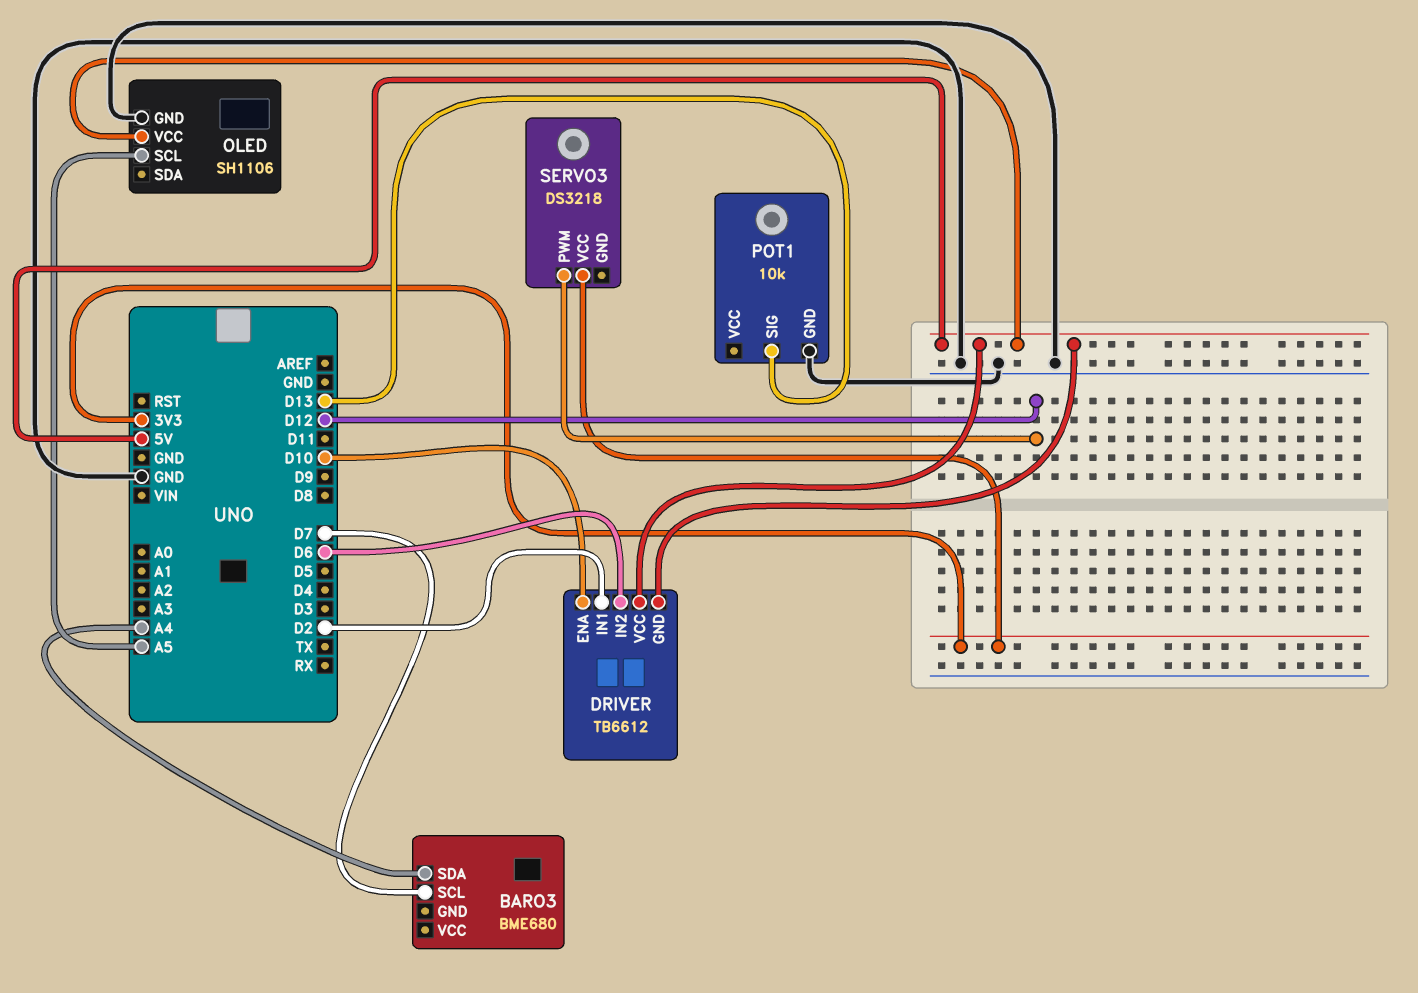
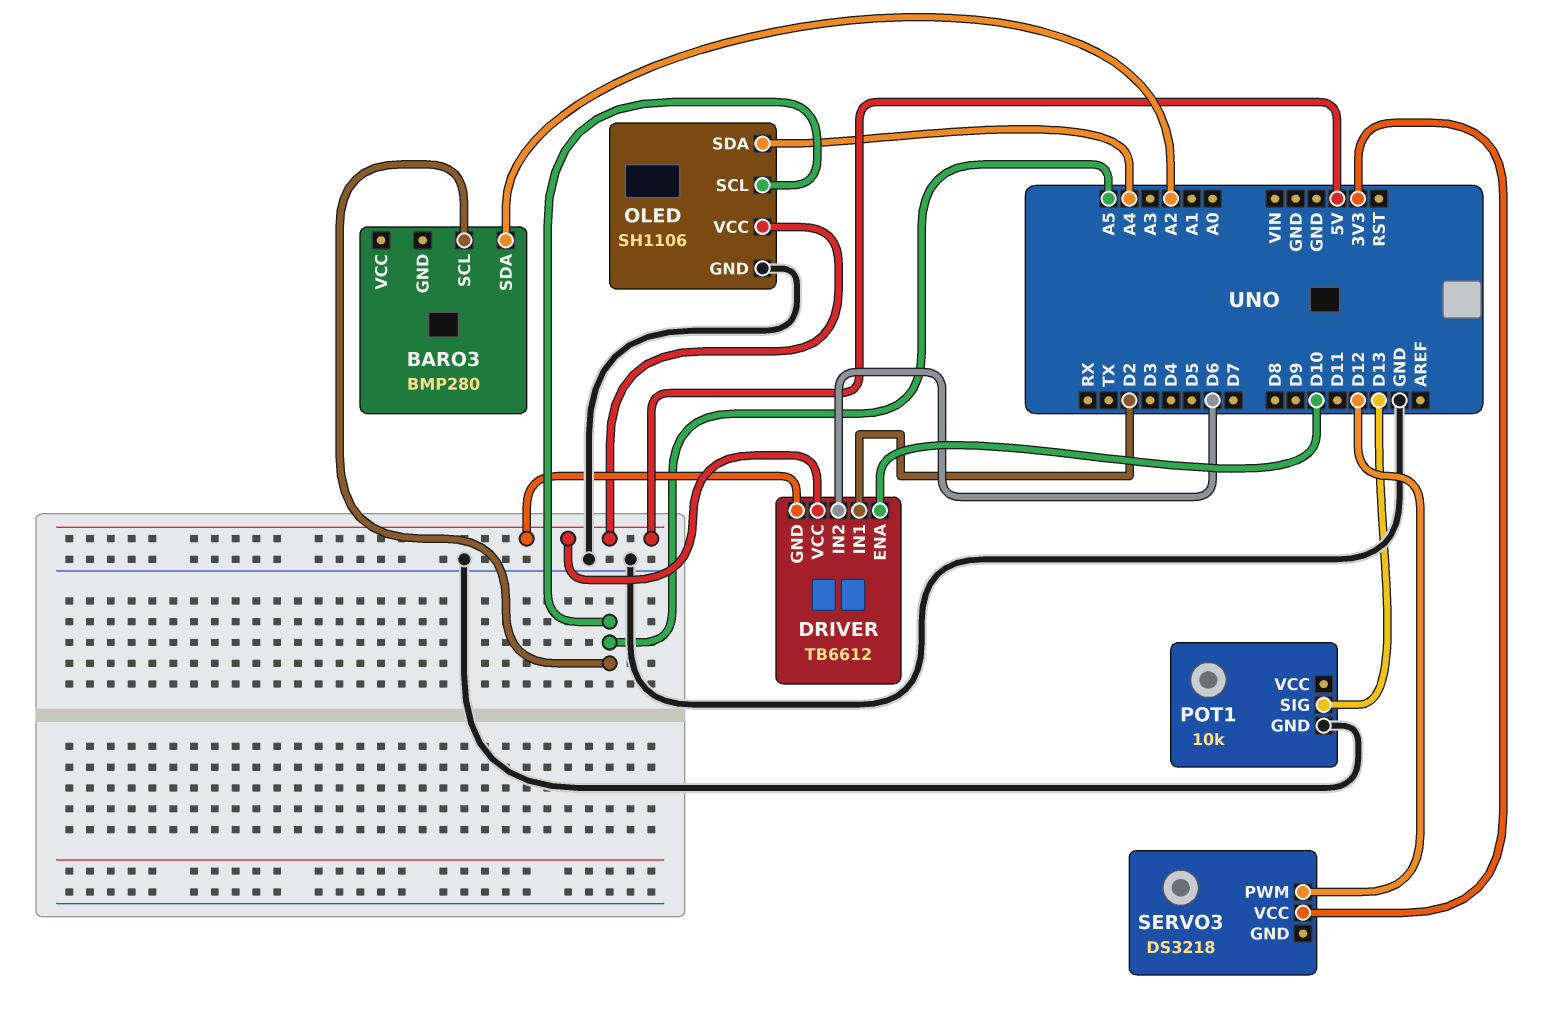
BARO3: BME680 -> BMP280
BARO3 pin SCL: D7 -> A5
BARO3 pin SDA: A4 -> A2
OLED pin SDA: none -> A4

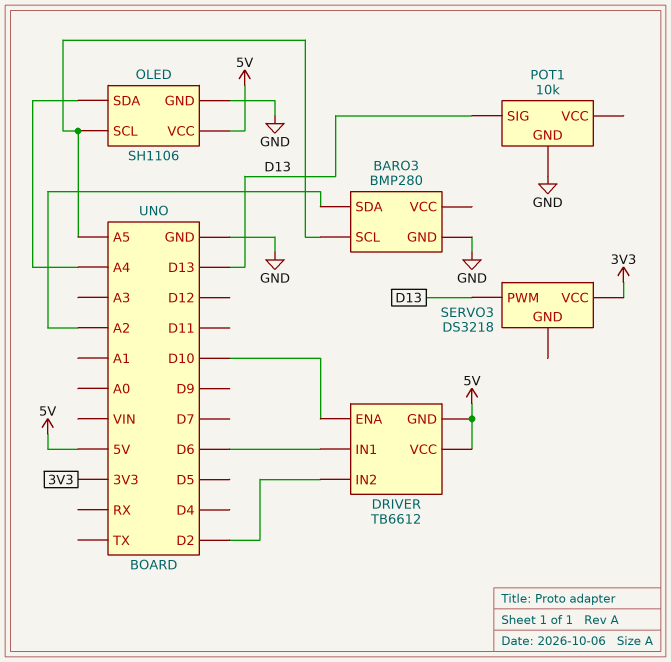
BARO3 pin GND: none -> GND
DRIVER pin IN1: D2 -> D6
DRIVER pin IN2: D6 -> D2
SERVO3 pin PWM: D12 -> D13

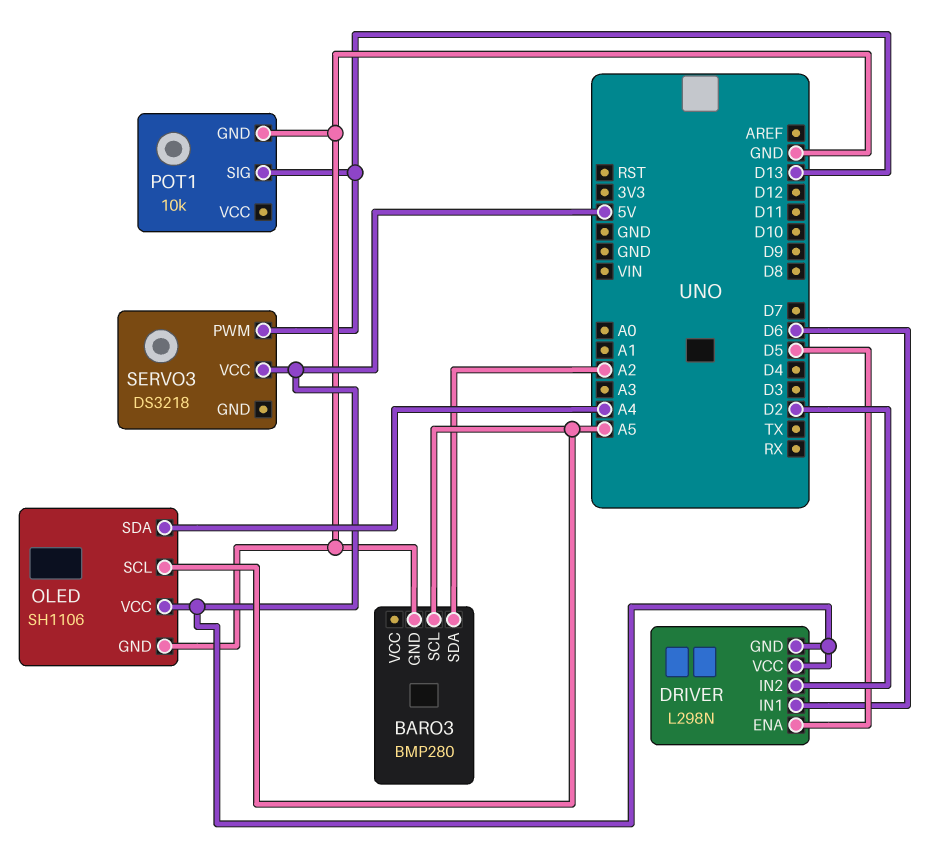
DRIVER: TB6612 -> L298N
DRIVER pin ENA: D10 -> D5
SERVO3 pin VCC: 3V3 -> 5V

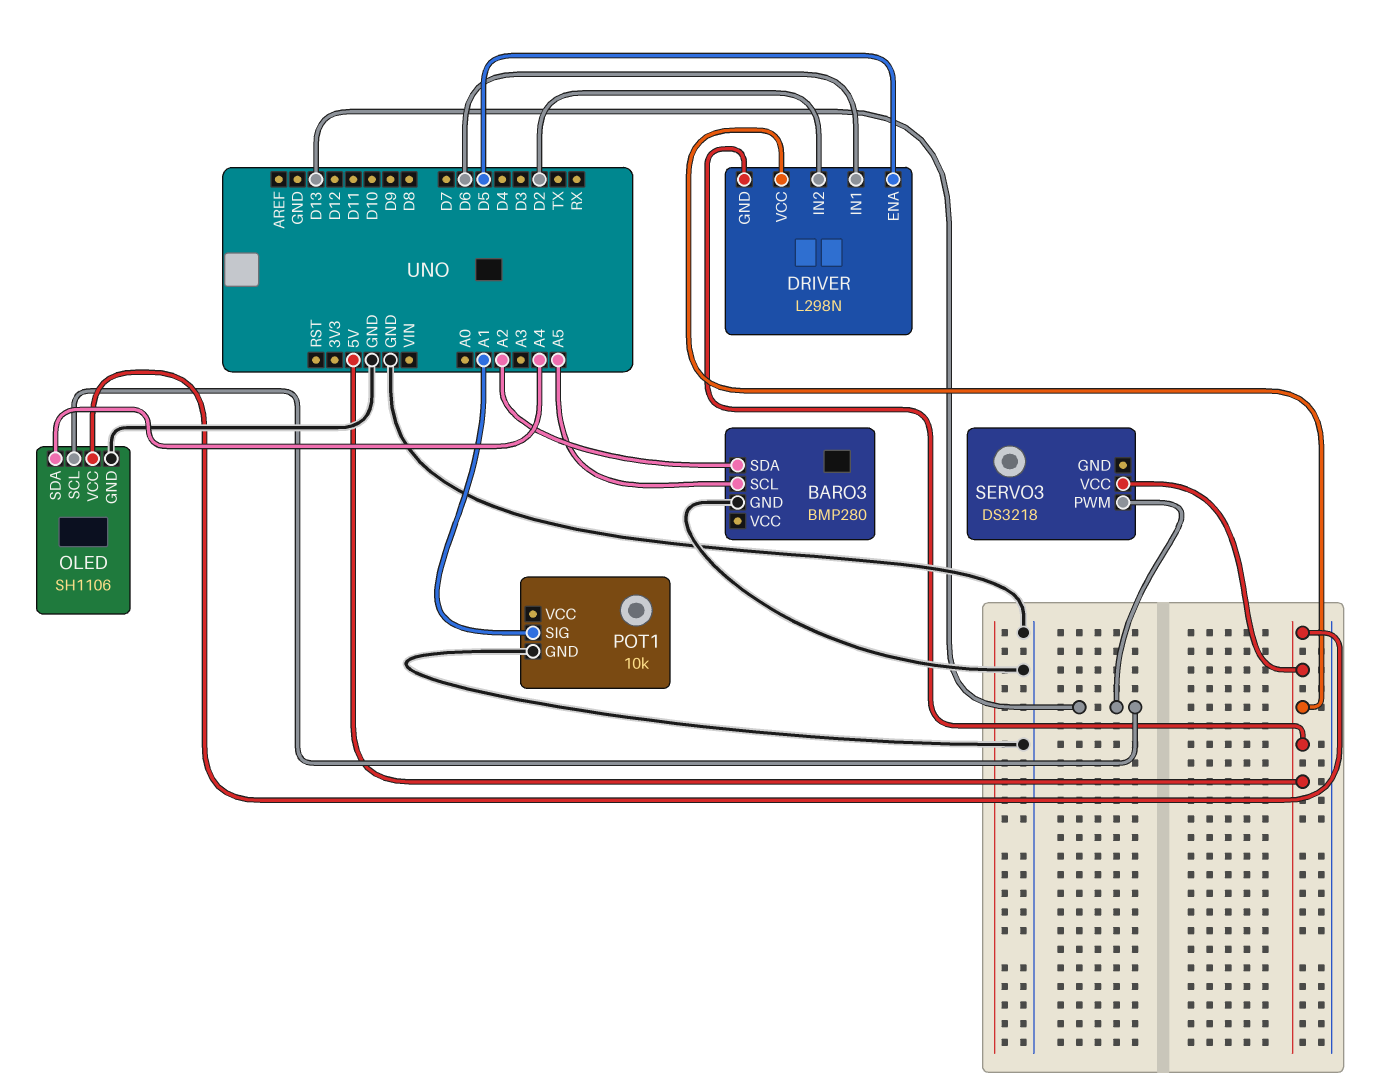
OLED pin SCL: A5 -> D13
POT1 pin SIG: D13 -> A1

